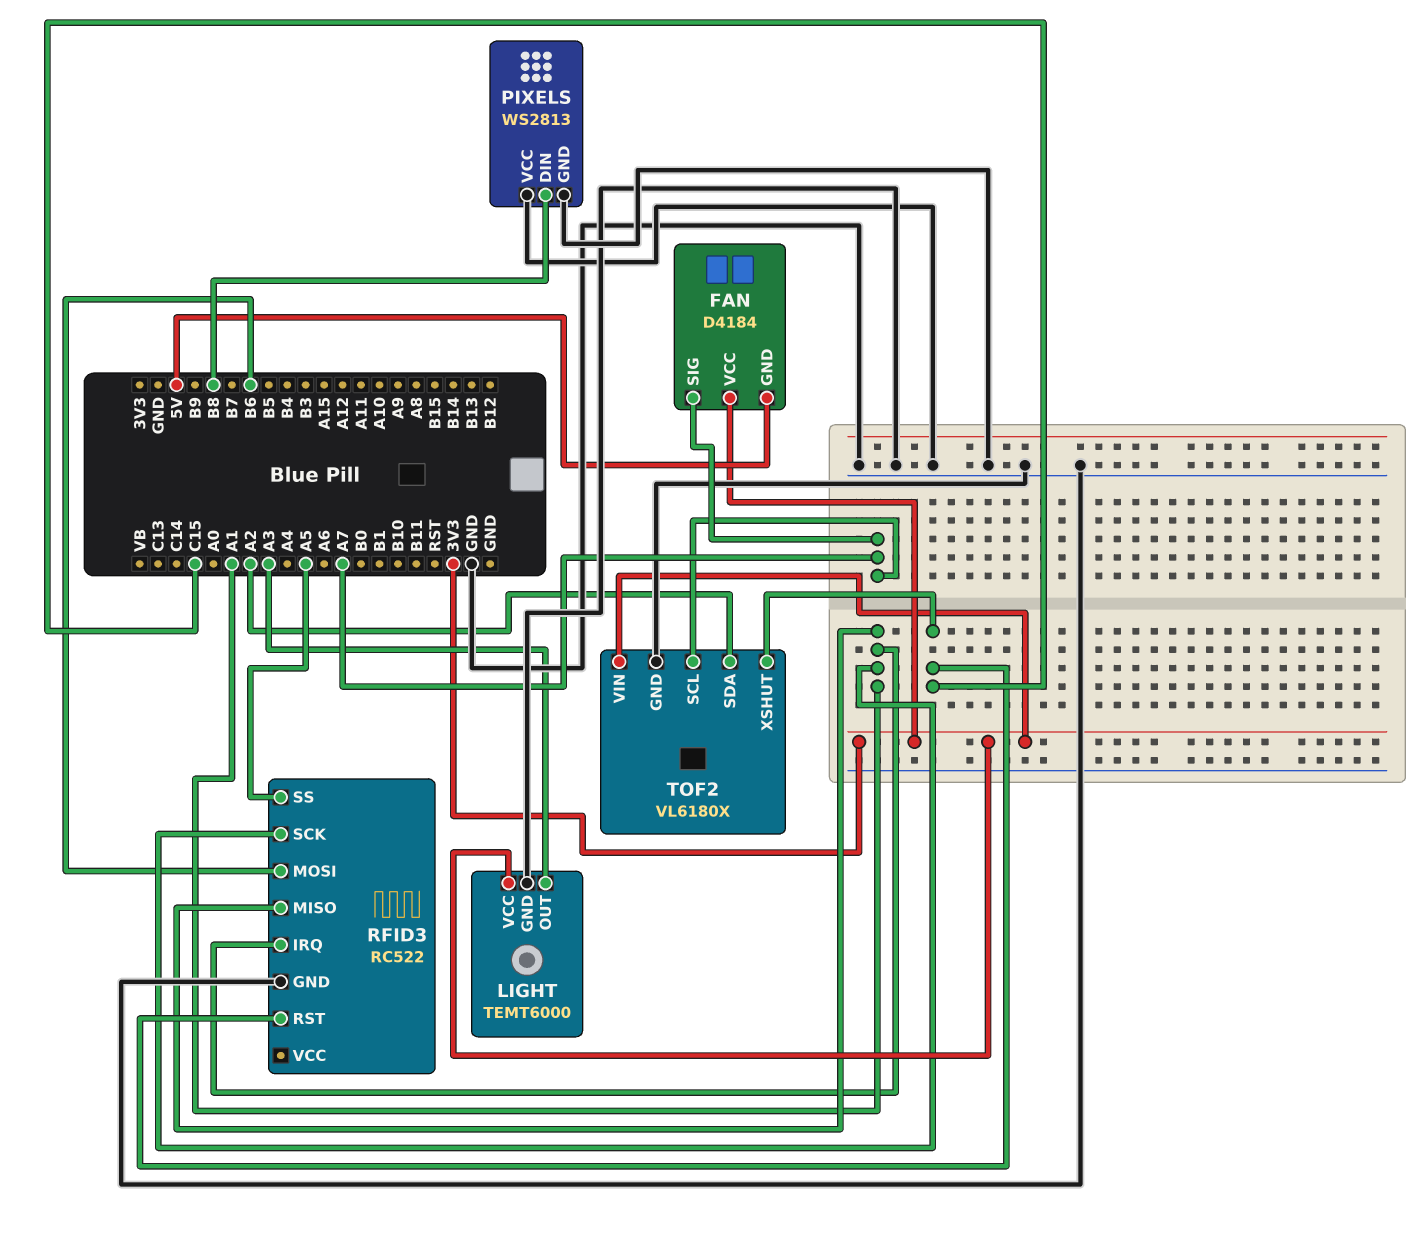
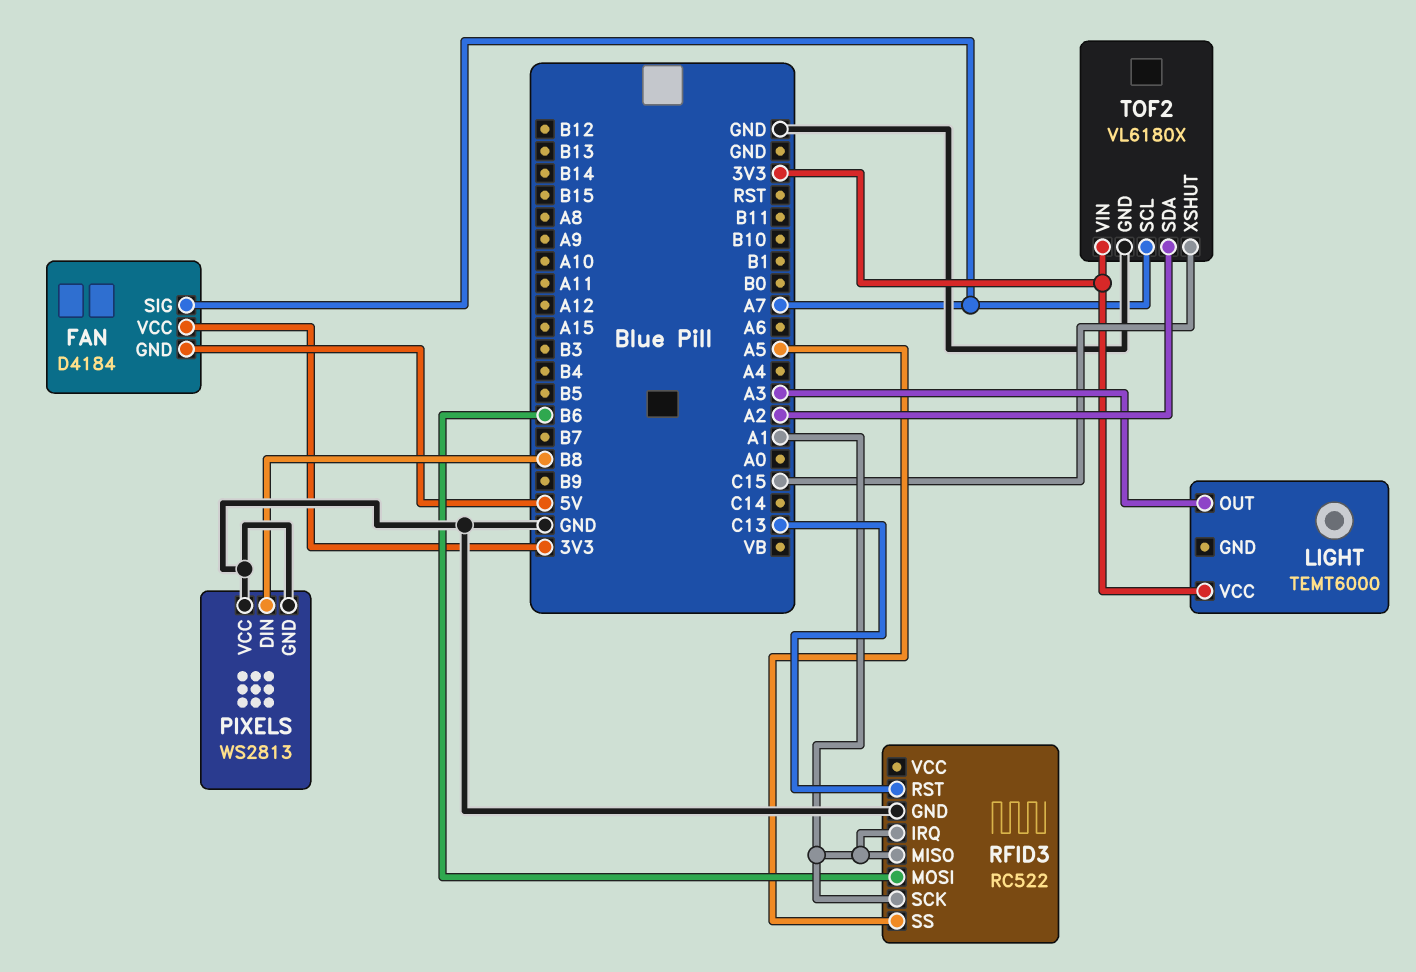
LIGHT pin GND: GND -> none
RFID3 pin RST: C15 -> C13

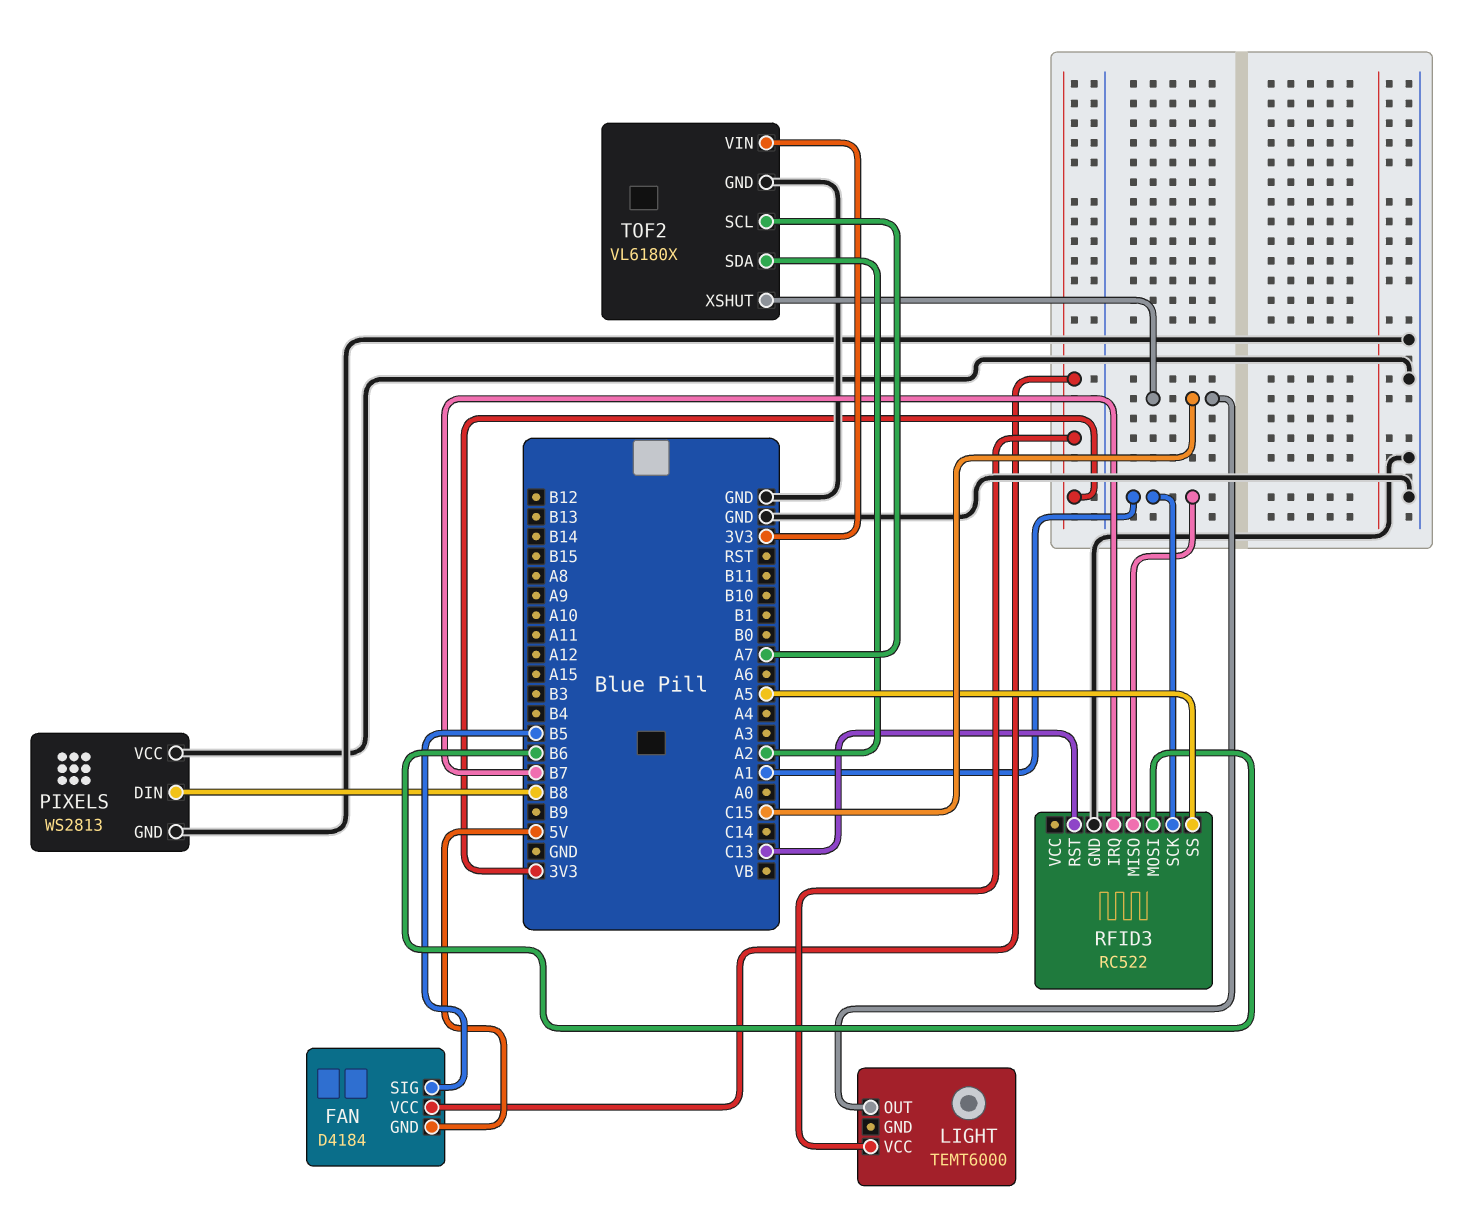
FAN pin SIG: A7 -> B5
LIGHT pin OUT: A3 -> C15
RFID3 pin IRQ: A1 -> B7

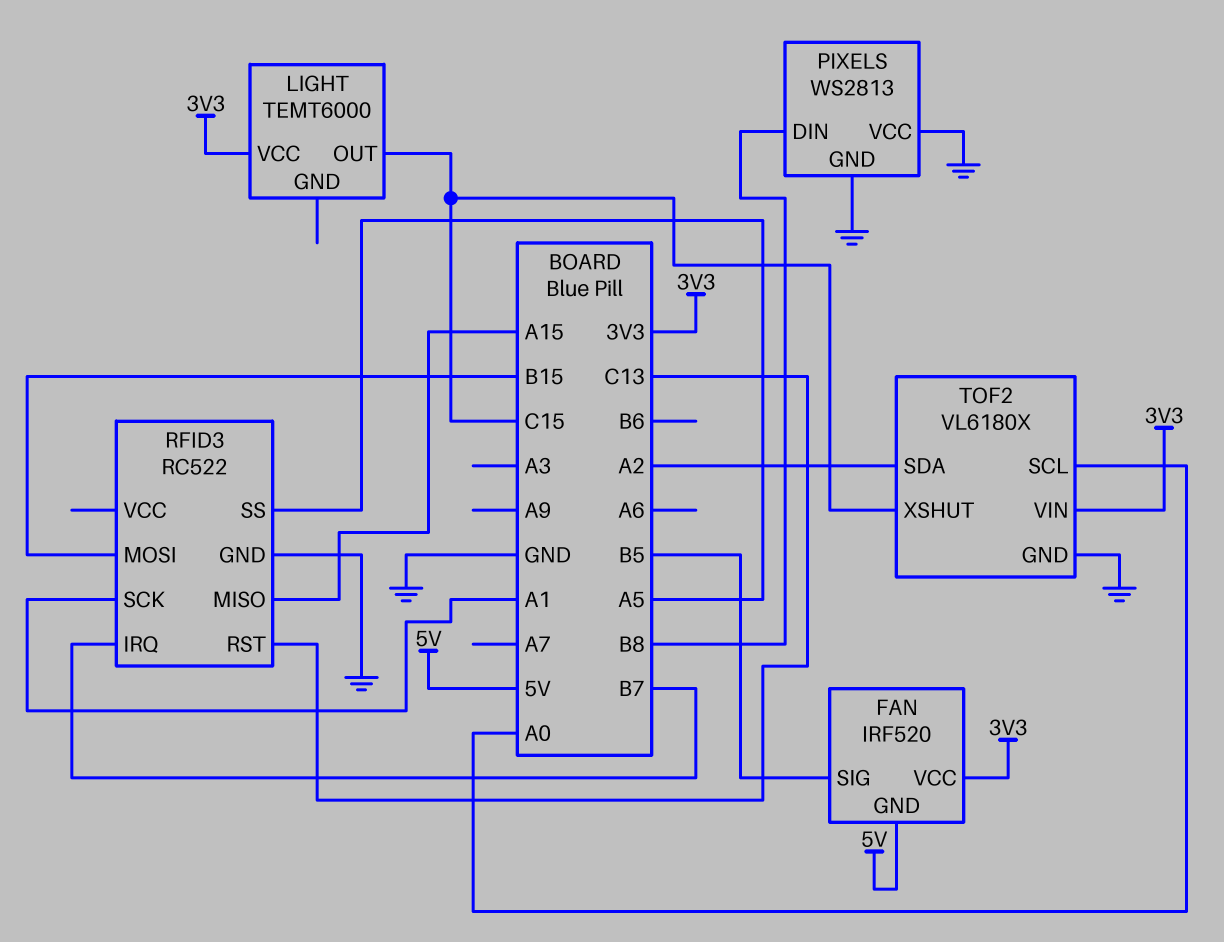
FAN: D4184 -> IRF520
RFID3 pin MISO: A1 -> A15
RFID3 pin MOSI: B6 -> B15
TOF2 pin SCL: A7 -> A0

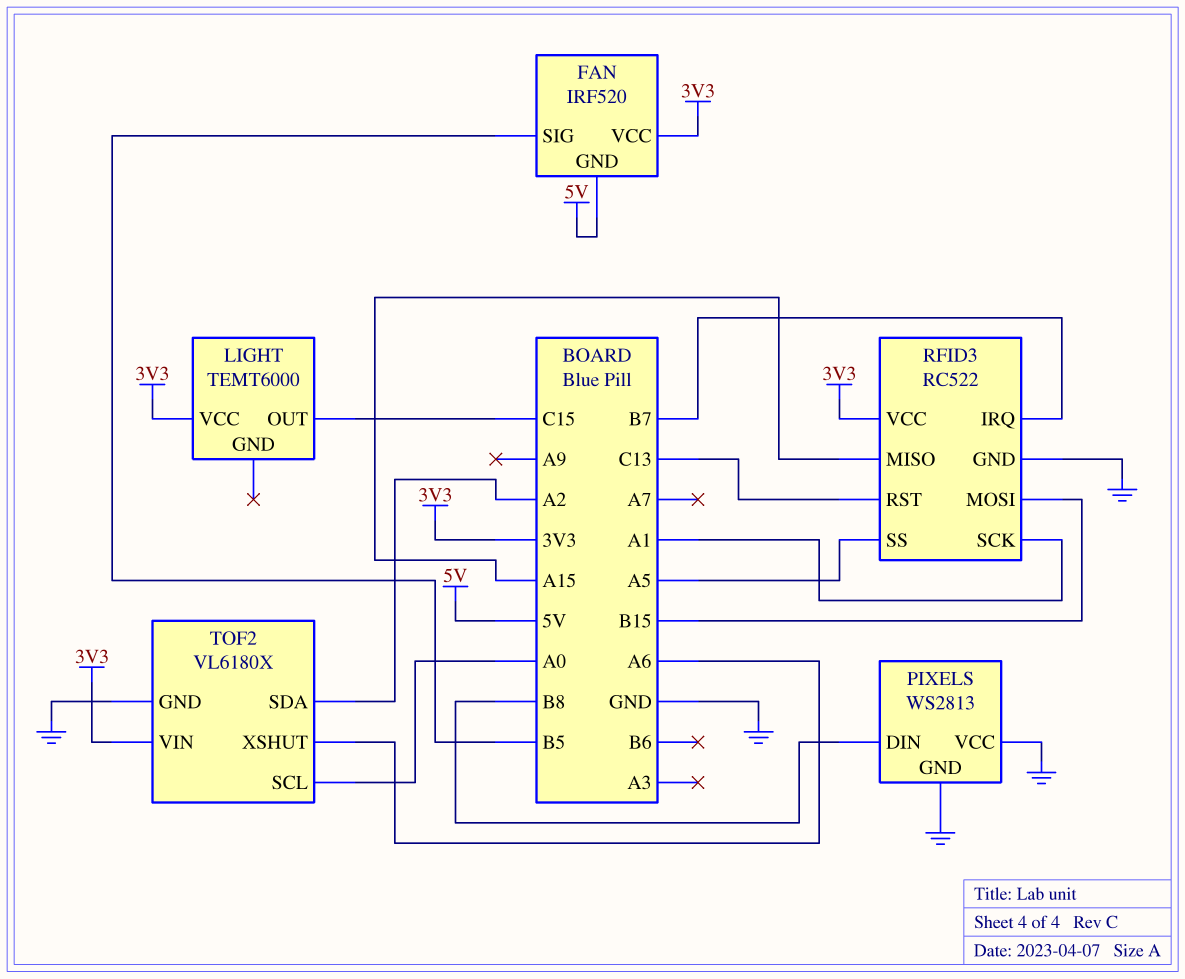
RFID3 pin VCC: none -> 3V3
TOF2 pin XSHUT: C15 -> A6

